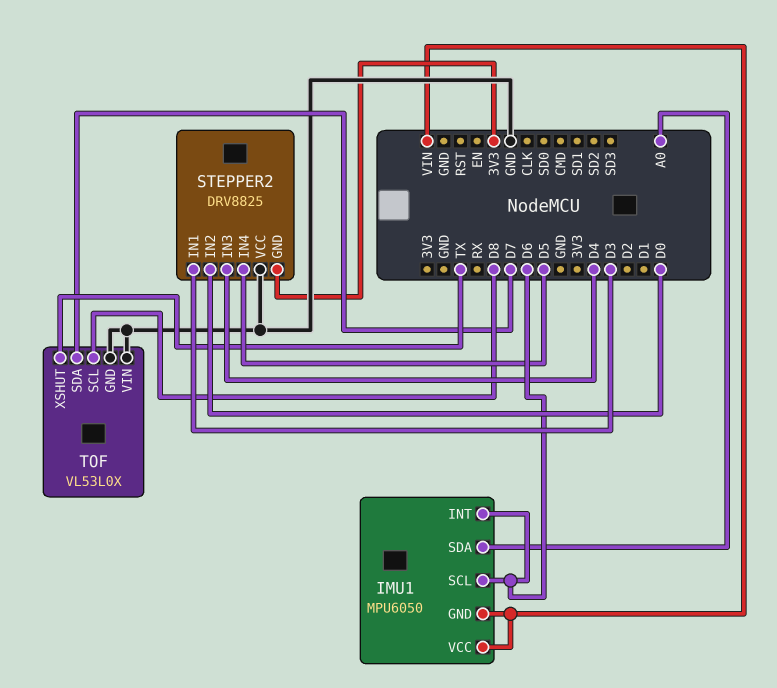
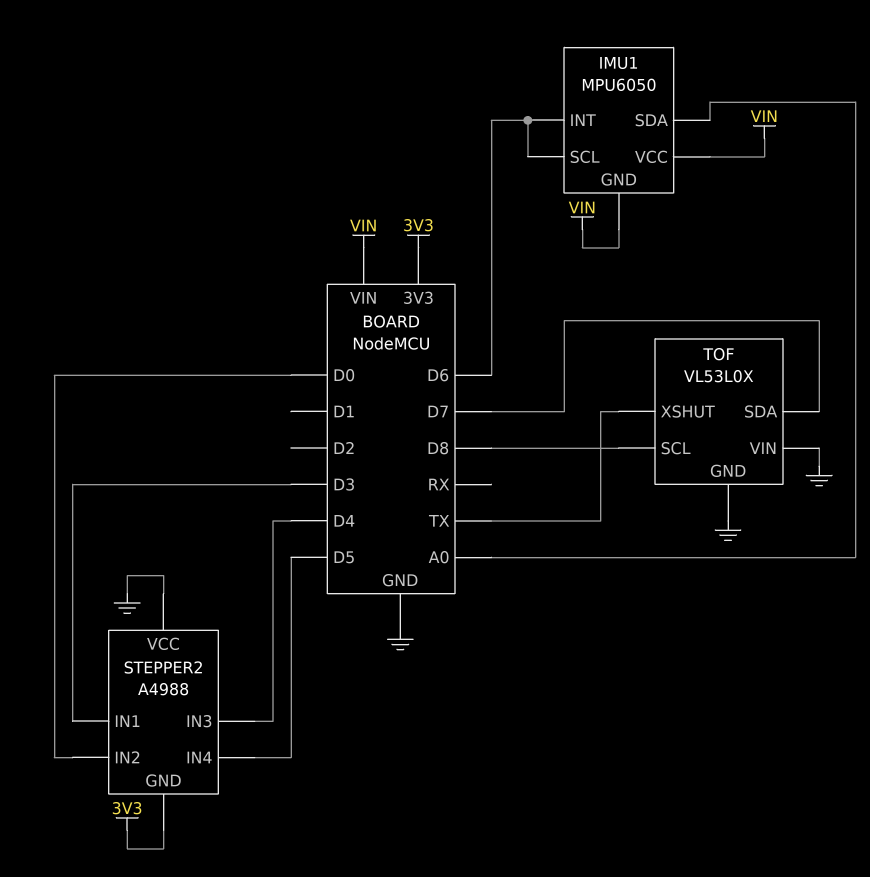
STEPPER2: DRV8825 -> A4988

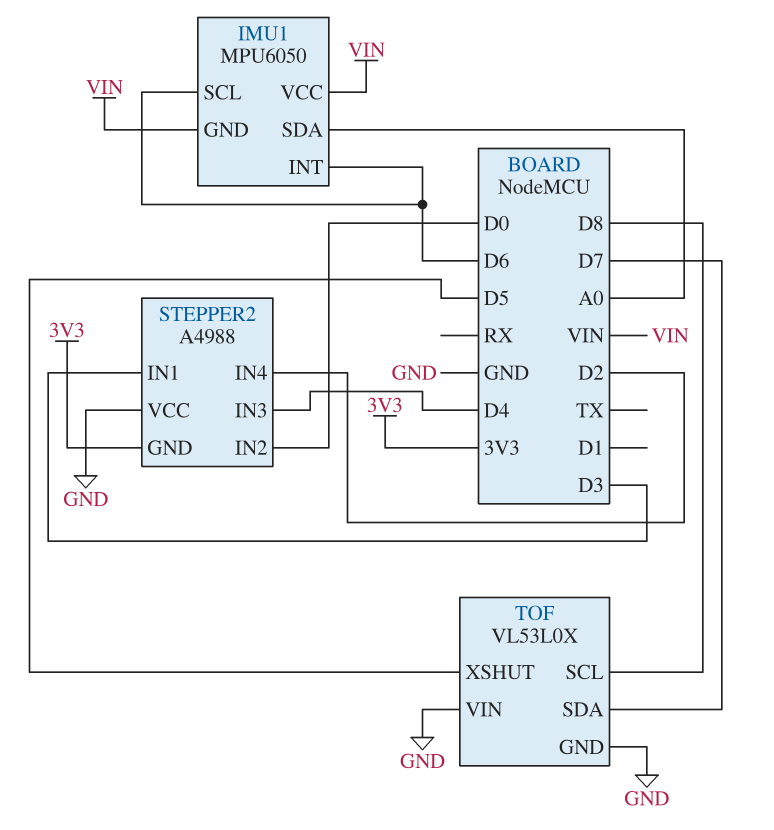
STEPPER2 pin IN4: D5 -> D2
TOF pin XSHUT: TX -> D5

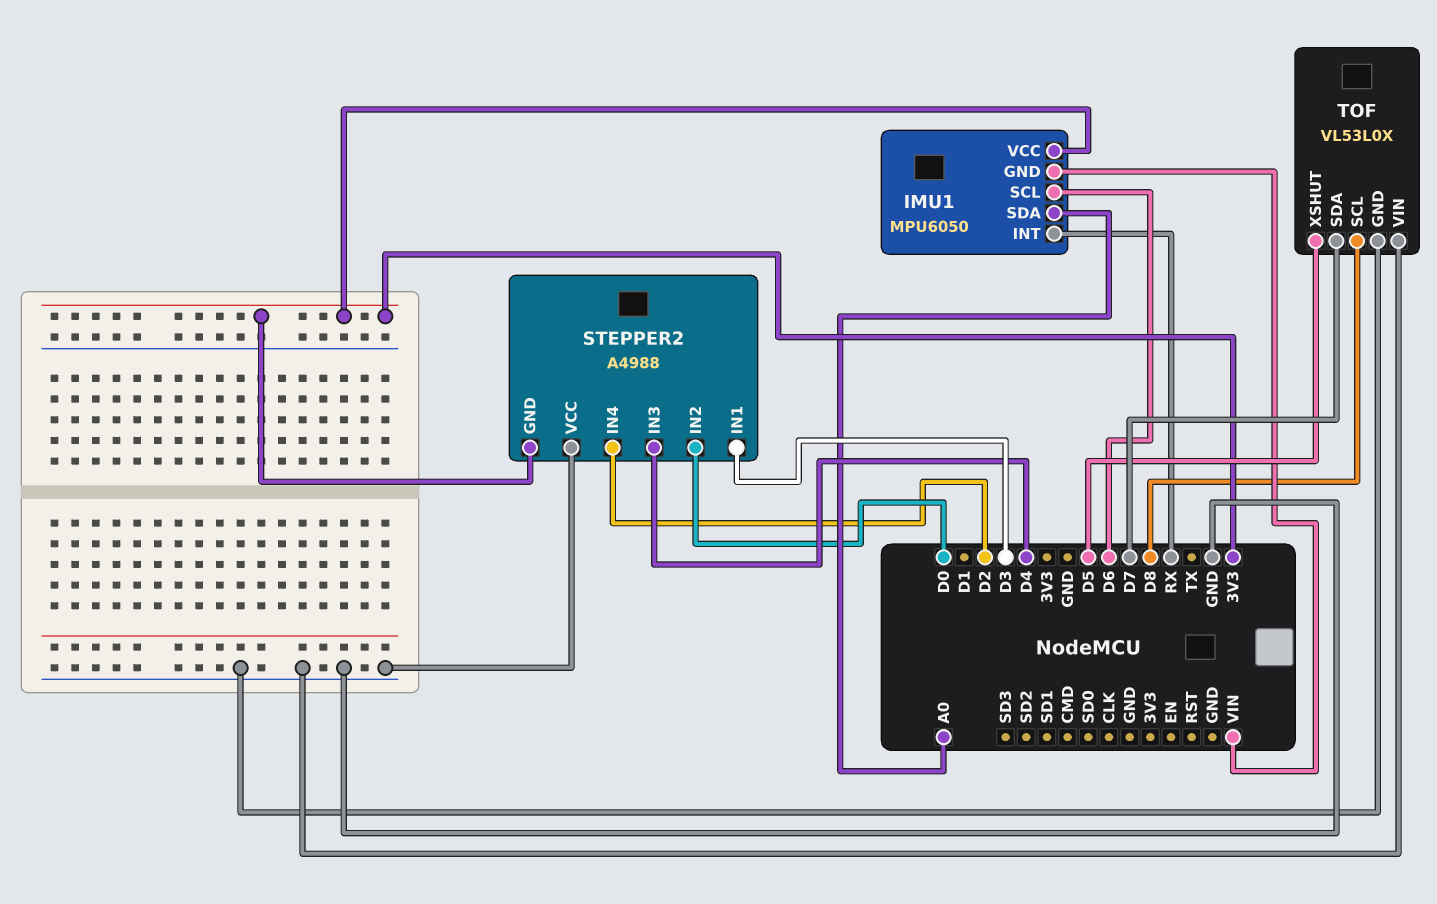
IMU1 pin INT: D6 -> RX
IMU1 pin VCC: VIN -> 3V3

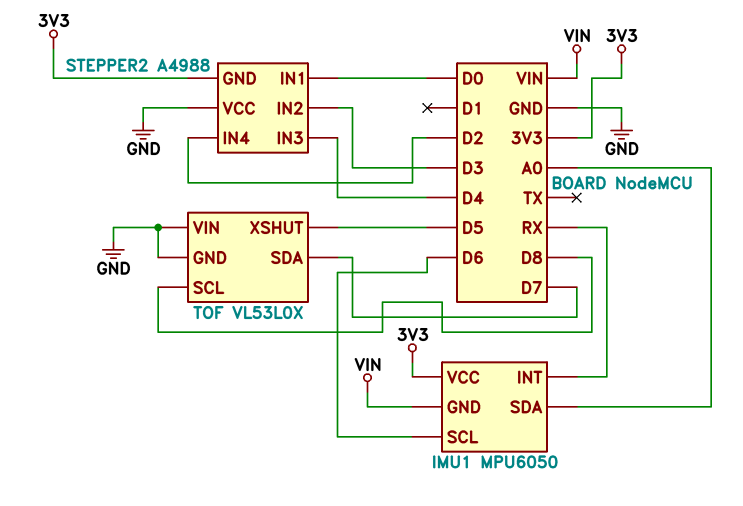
STEPPER2 pin IN1: D3 -> D0
STEPPER2 pin IN2: D0 -> D3

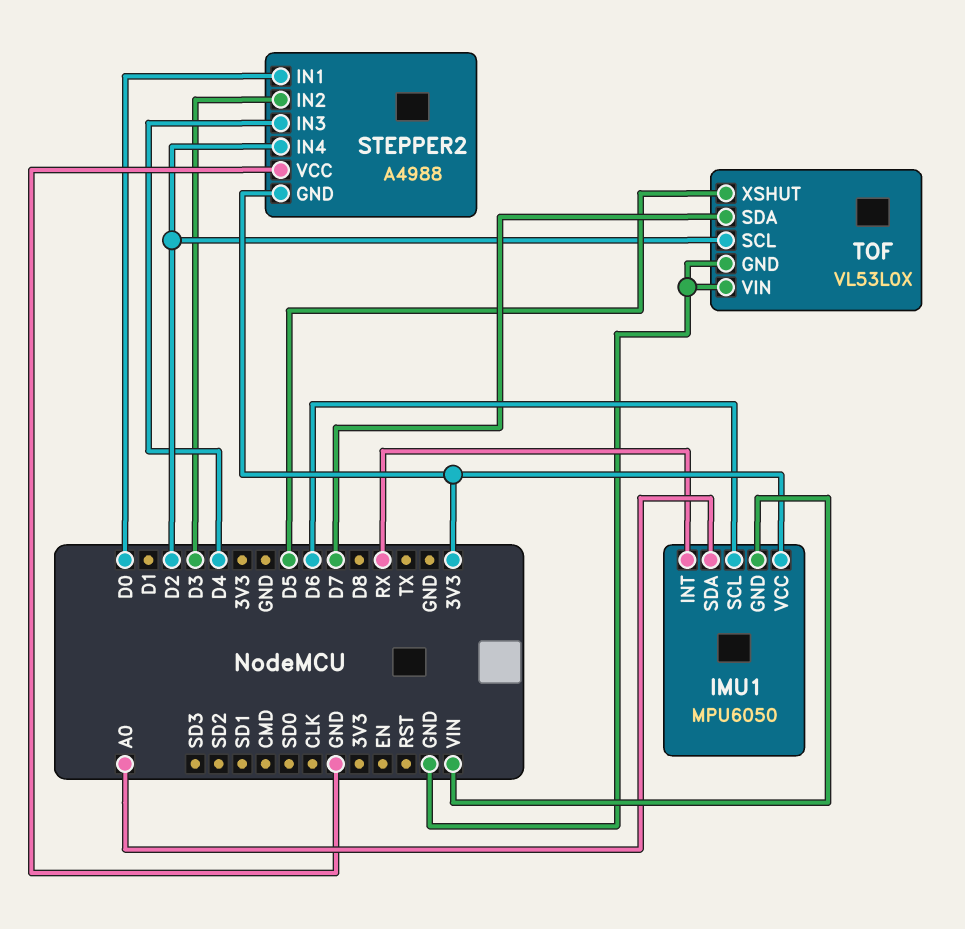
TOF pin SCL: D8 -> D2

